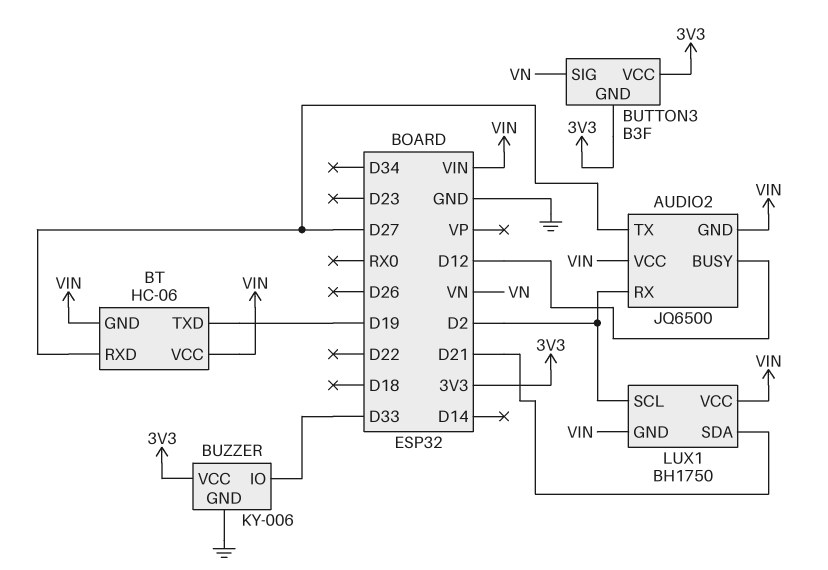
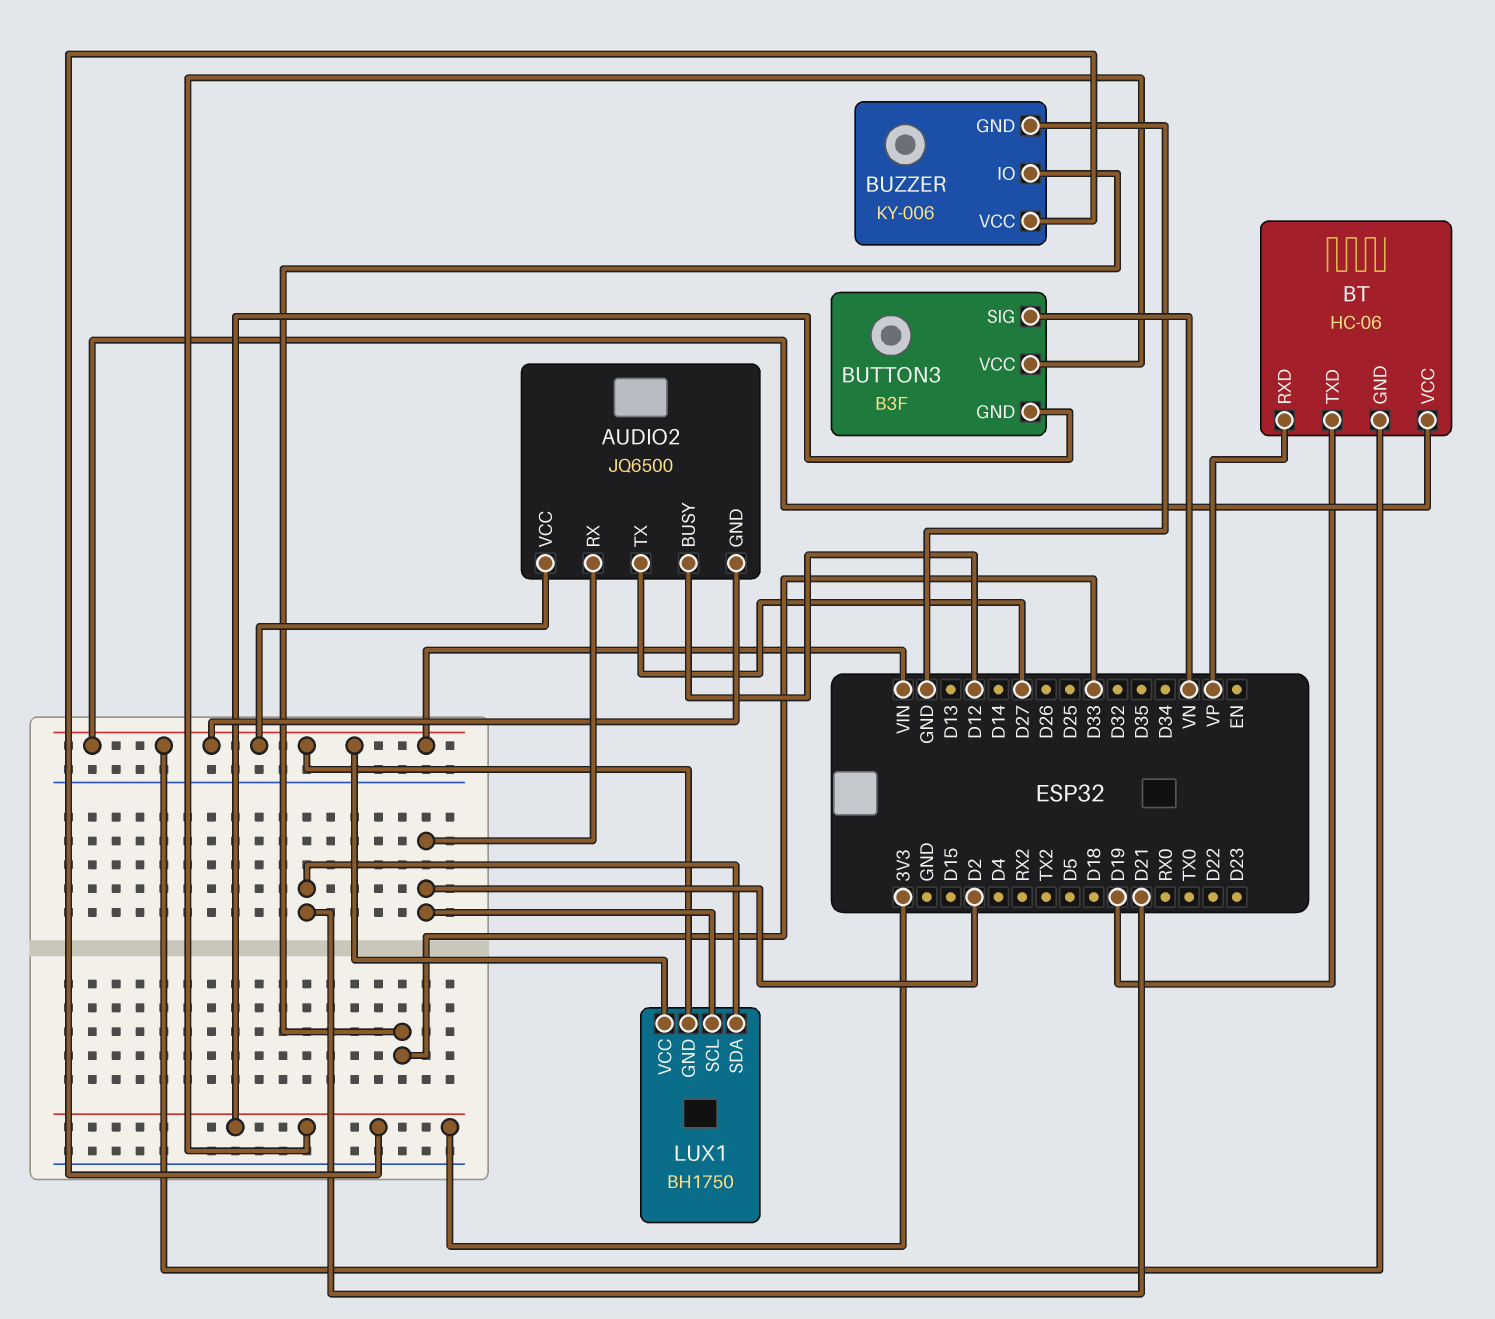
BT pin RXD: D27 -> VP

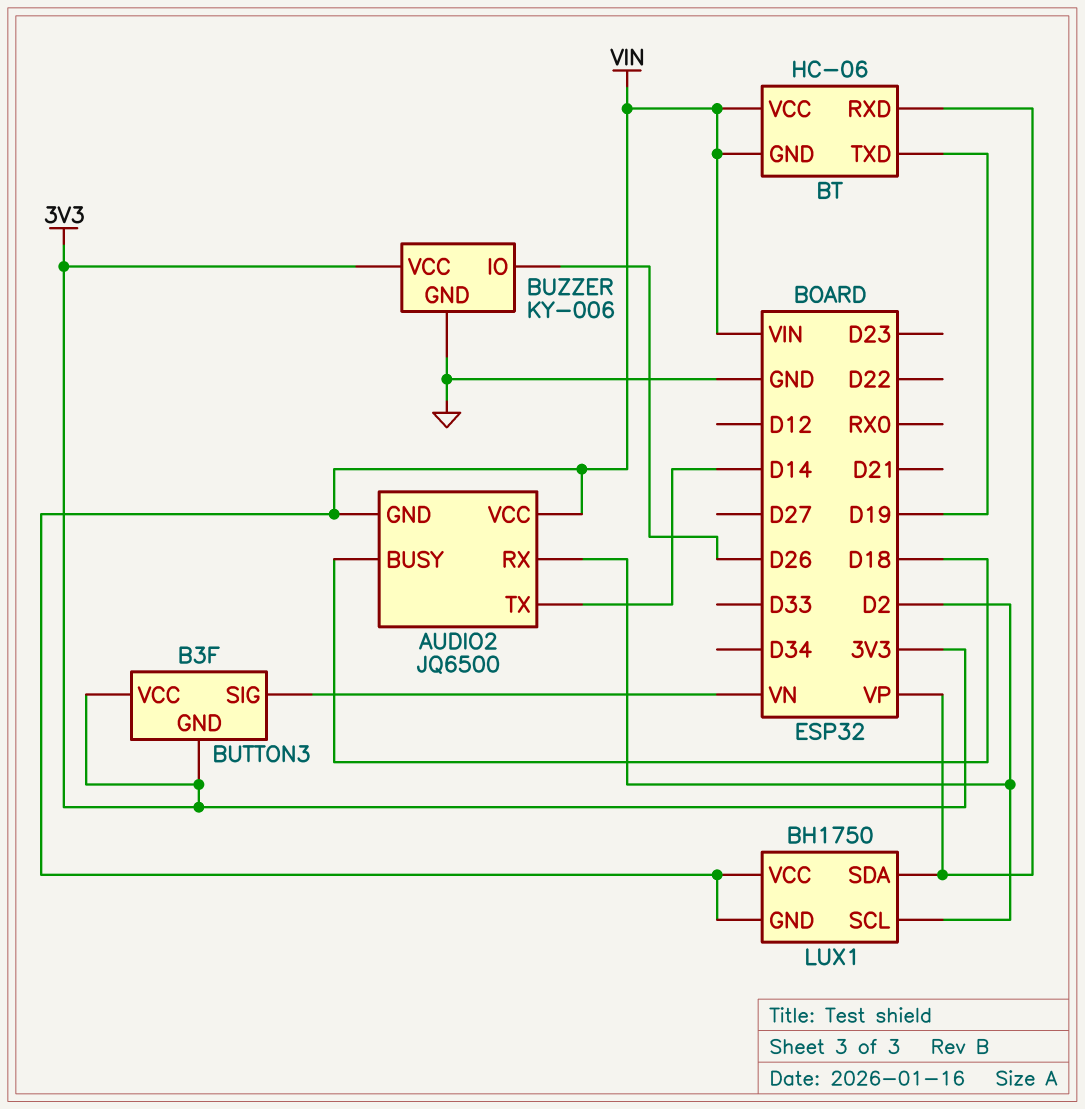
AUDIO2 pin BUSY: D12 -> D18
AUDIO2 pin TX: D27 -> D14
BUZZER pin IO: D33 -> D26
LUX1 pin SDA: D21 -> VP

